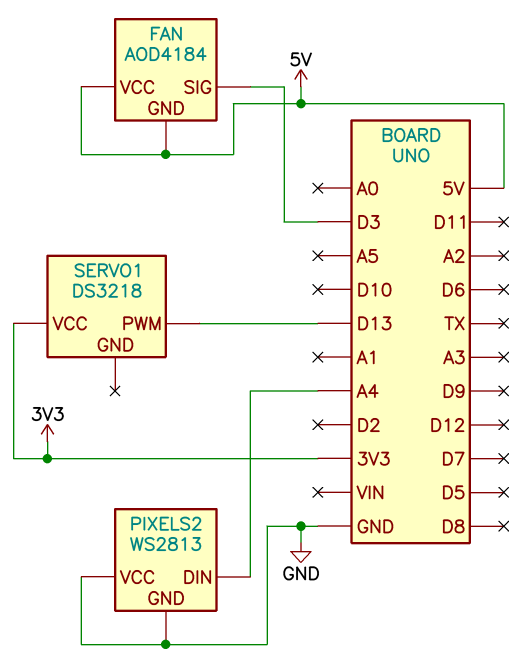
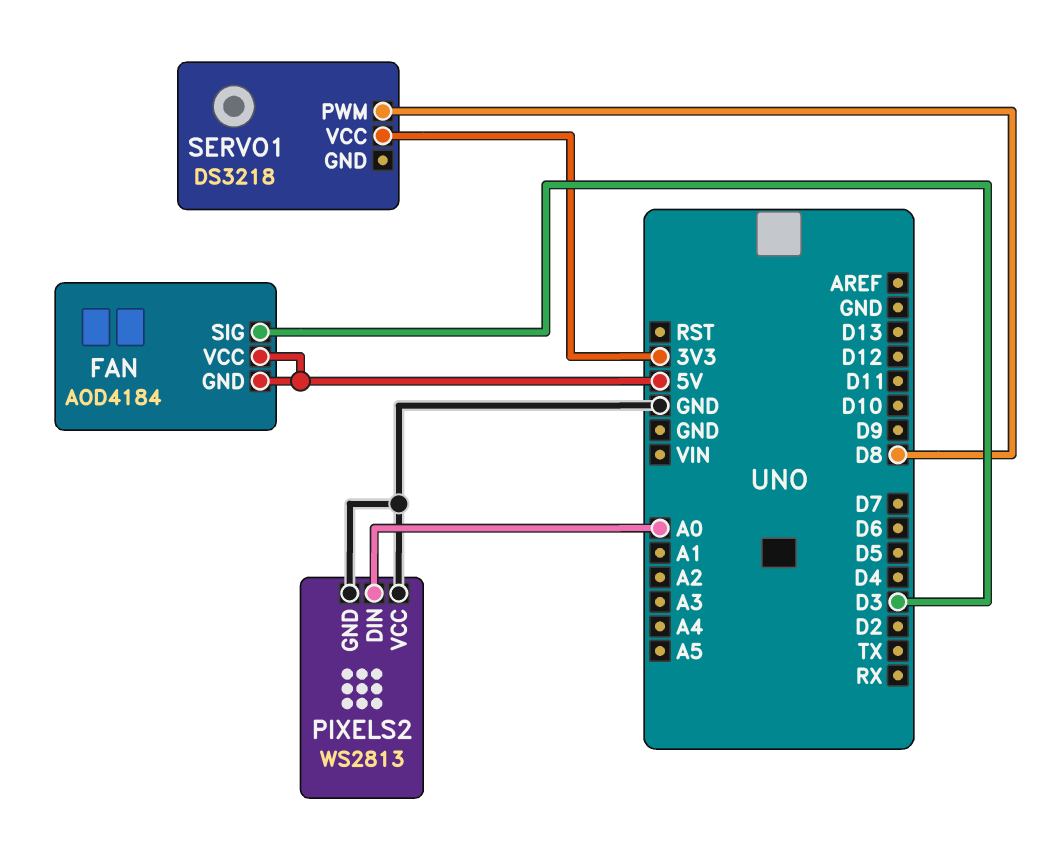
PIXELS2 pin DIN: A4 -> A0
SERVO1 pin PWM: D13 -> D8

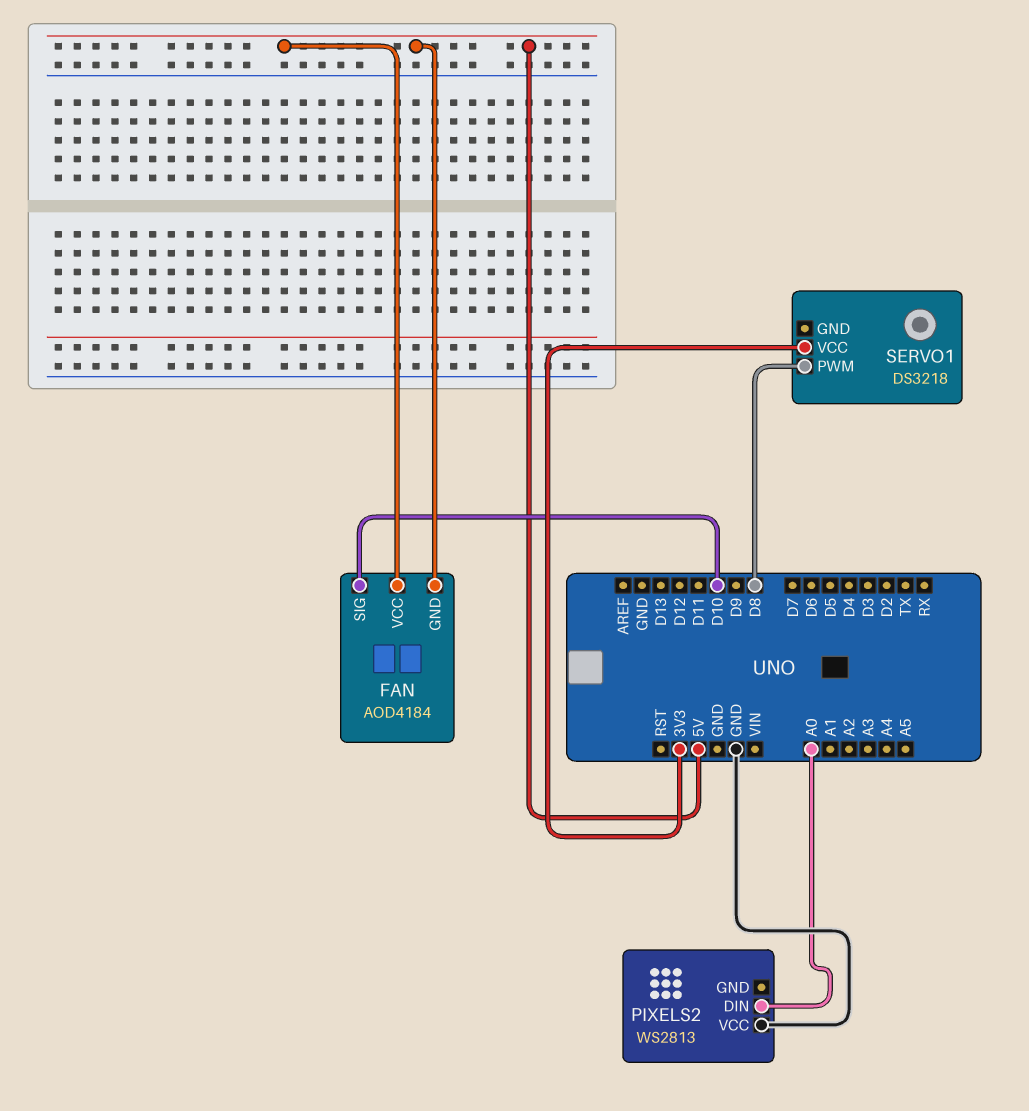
FAN pin SIG: D3 -> D10
PIXELS2 pin GND: GND -> none

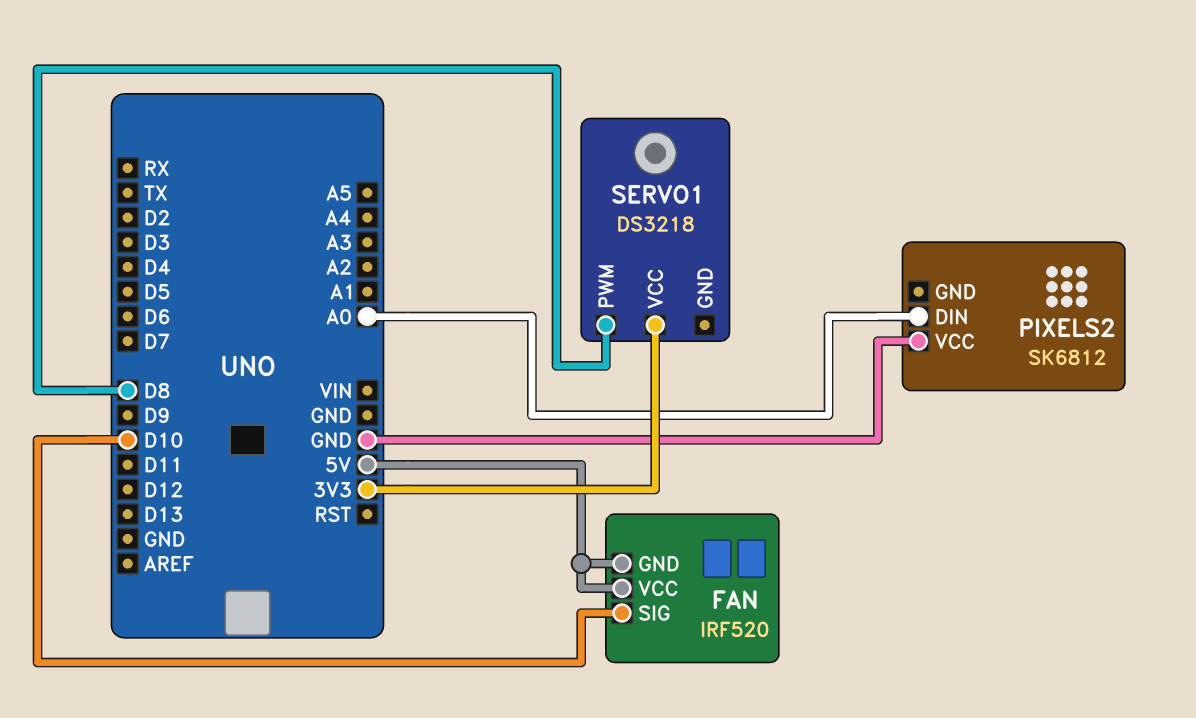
FAN: AOD4184 -> IRF520
PIXELS2: WS2813 -> SK6812

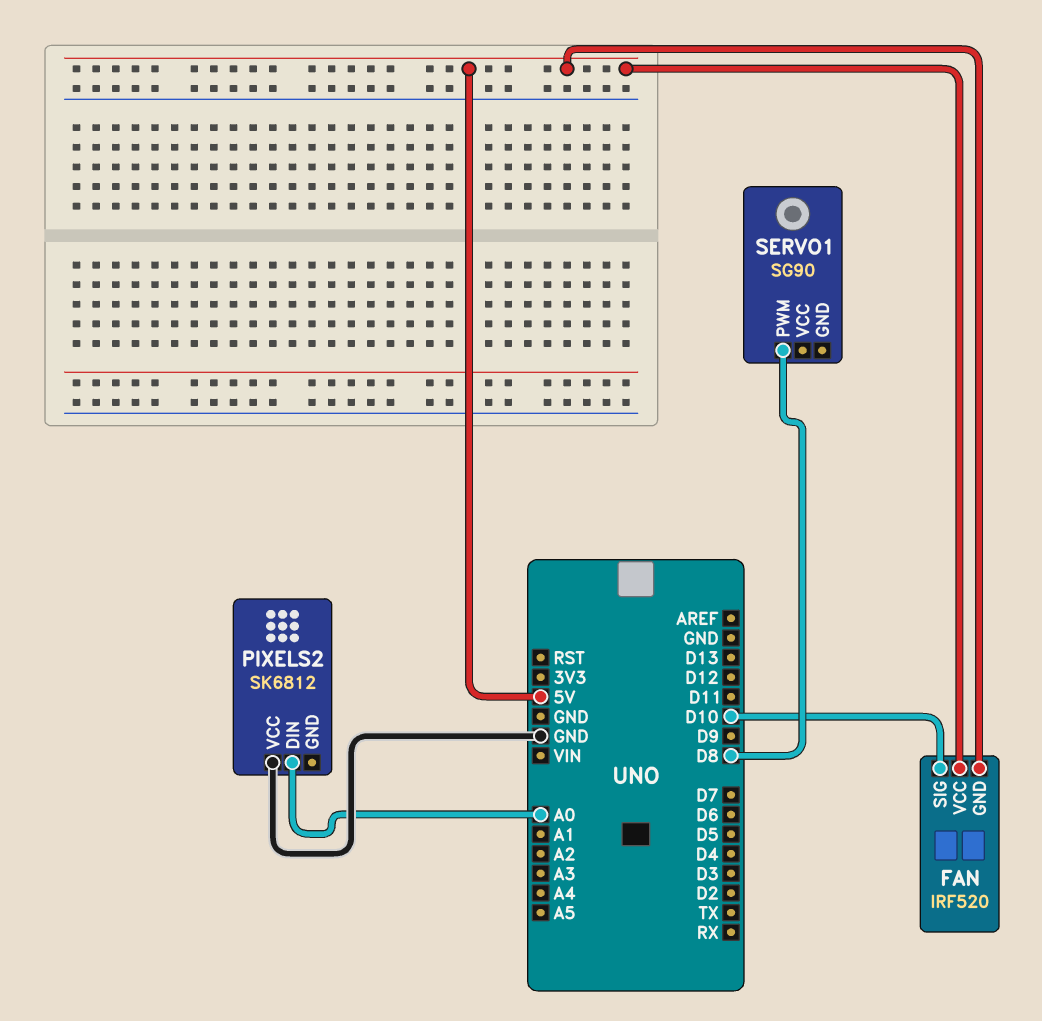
SERVO1: DS3218 -> SG90
SERVO1 pin VCC: 3V3 -> none

